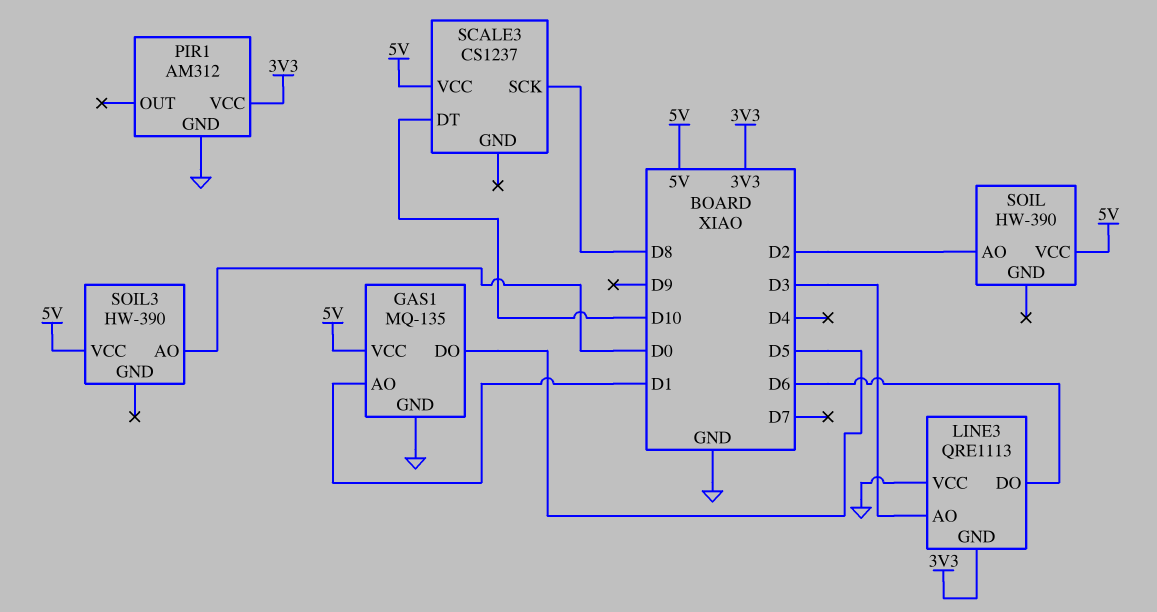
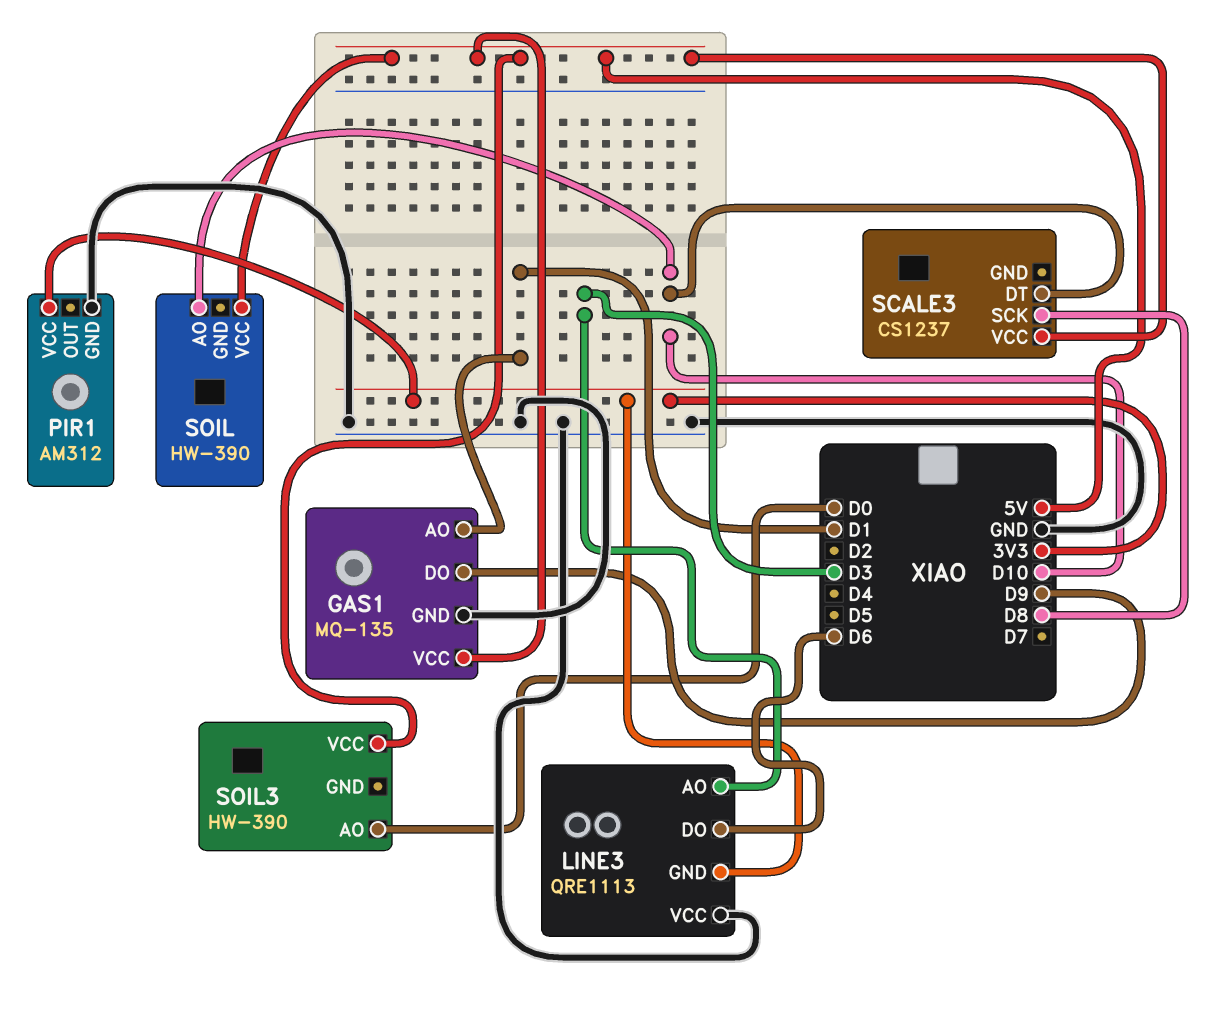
GAS1 pin DO: D5 -> D9
SOIL pin AO: D2 -> D10

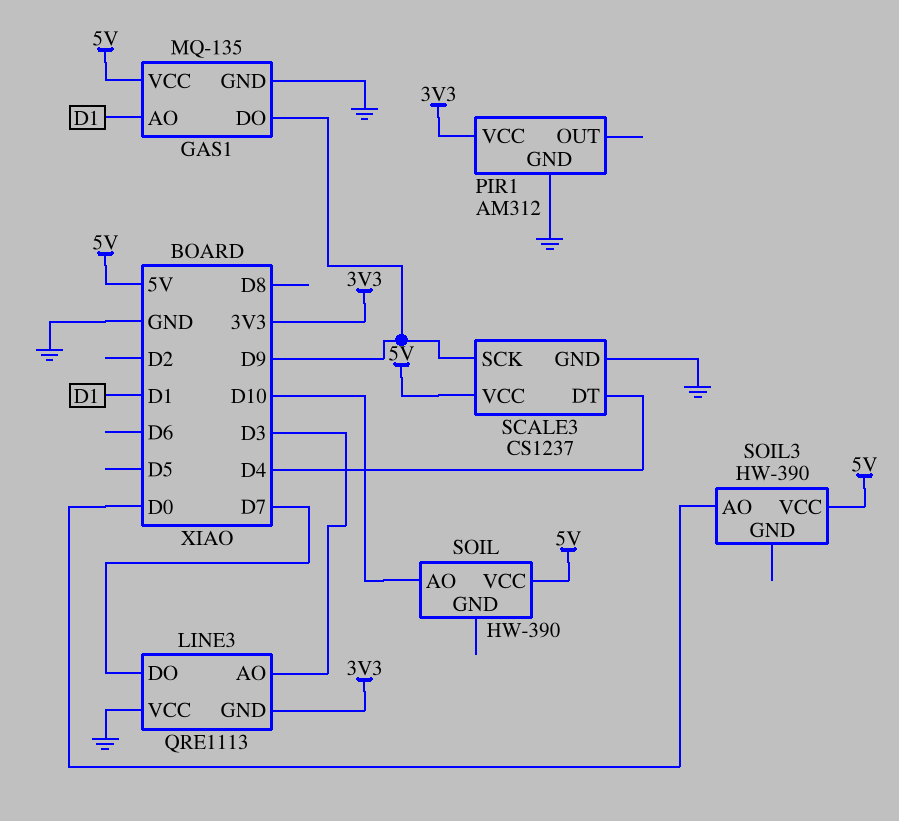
LINE3 pin DO: D6 -> D7
SCALE3 pin DT: D10 -> D4
SCALE3 pin GND: none -> GND
SCALE3 pin SCK: D8 -> D9

